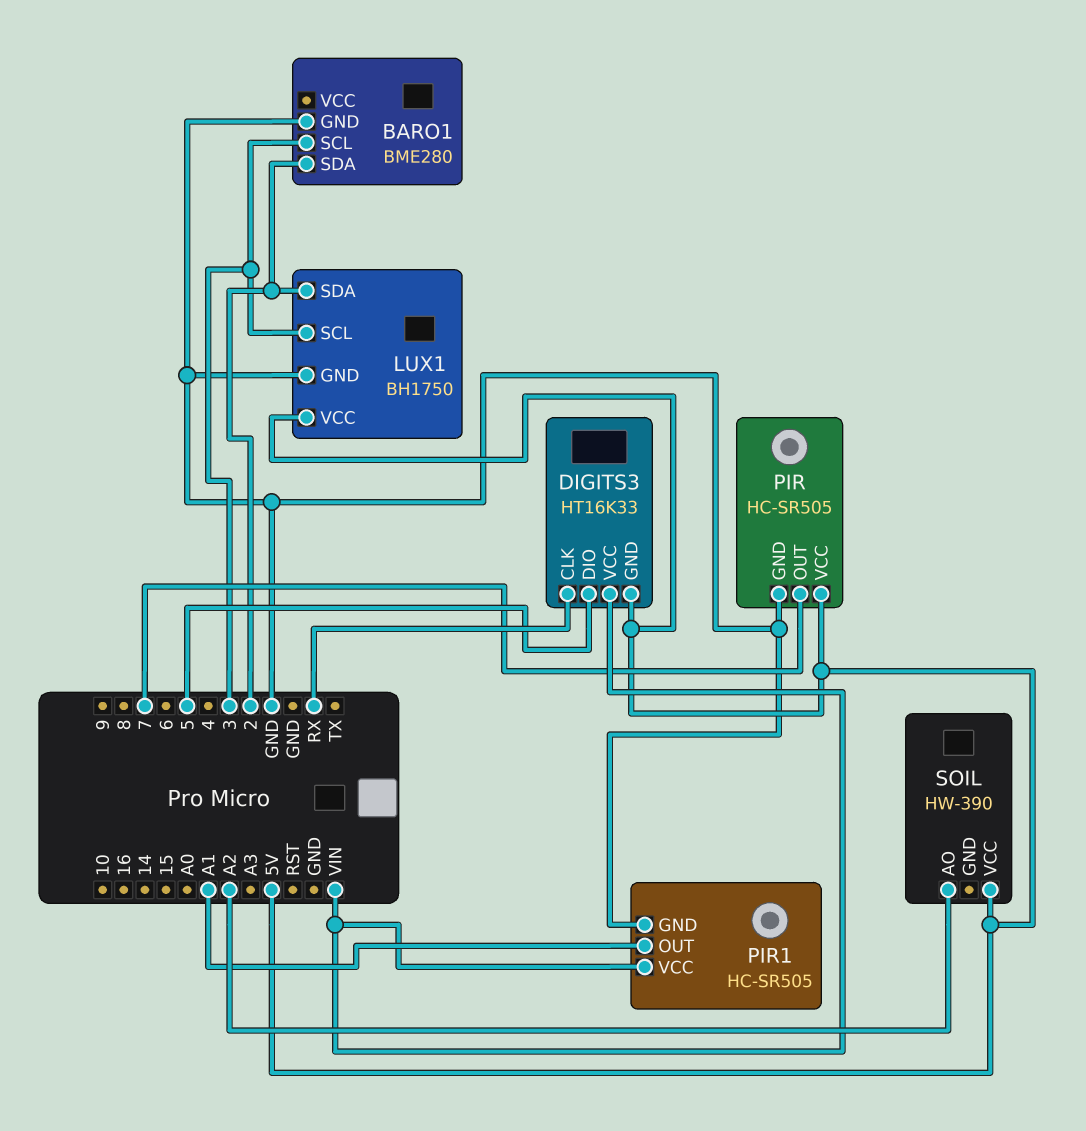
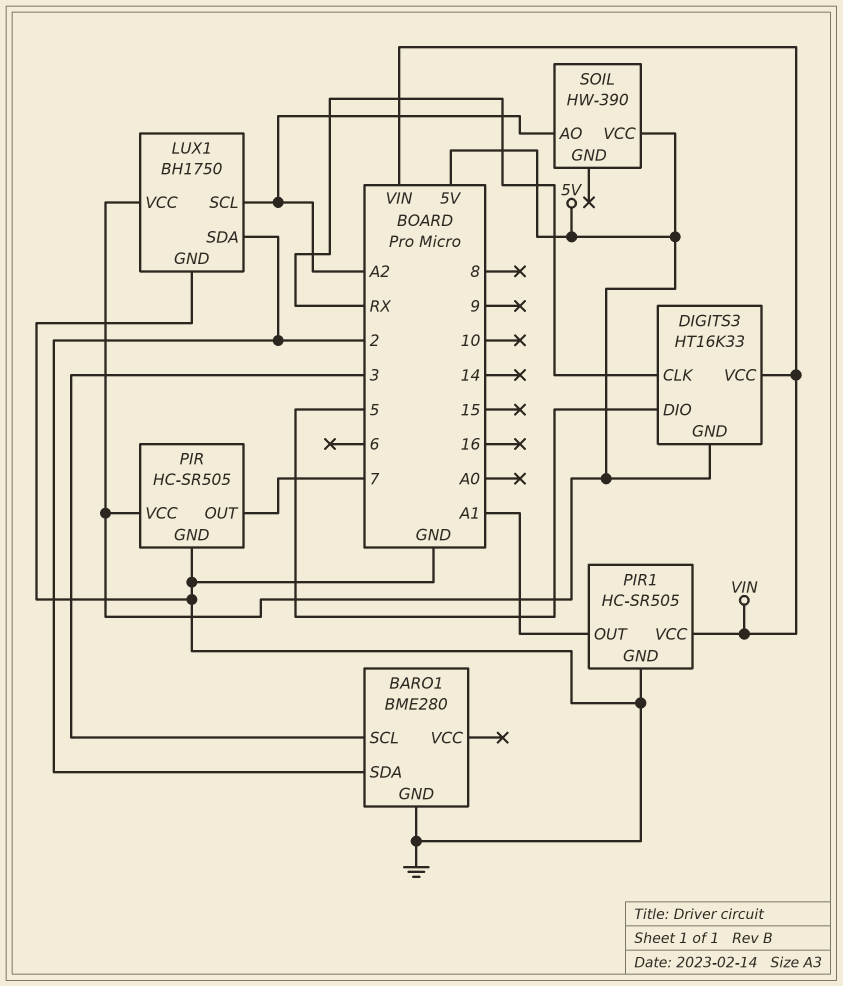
LUX1 pin SCL: 3 -> A2

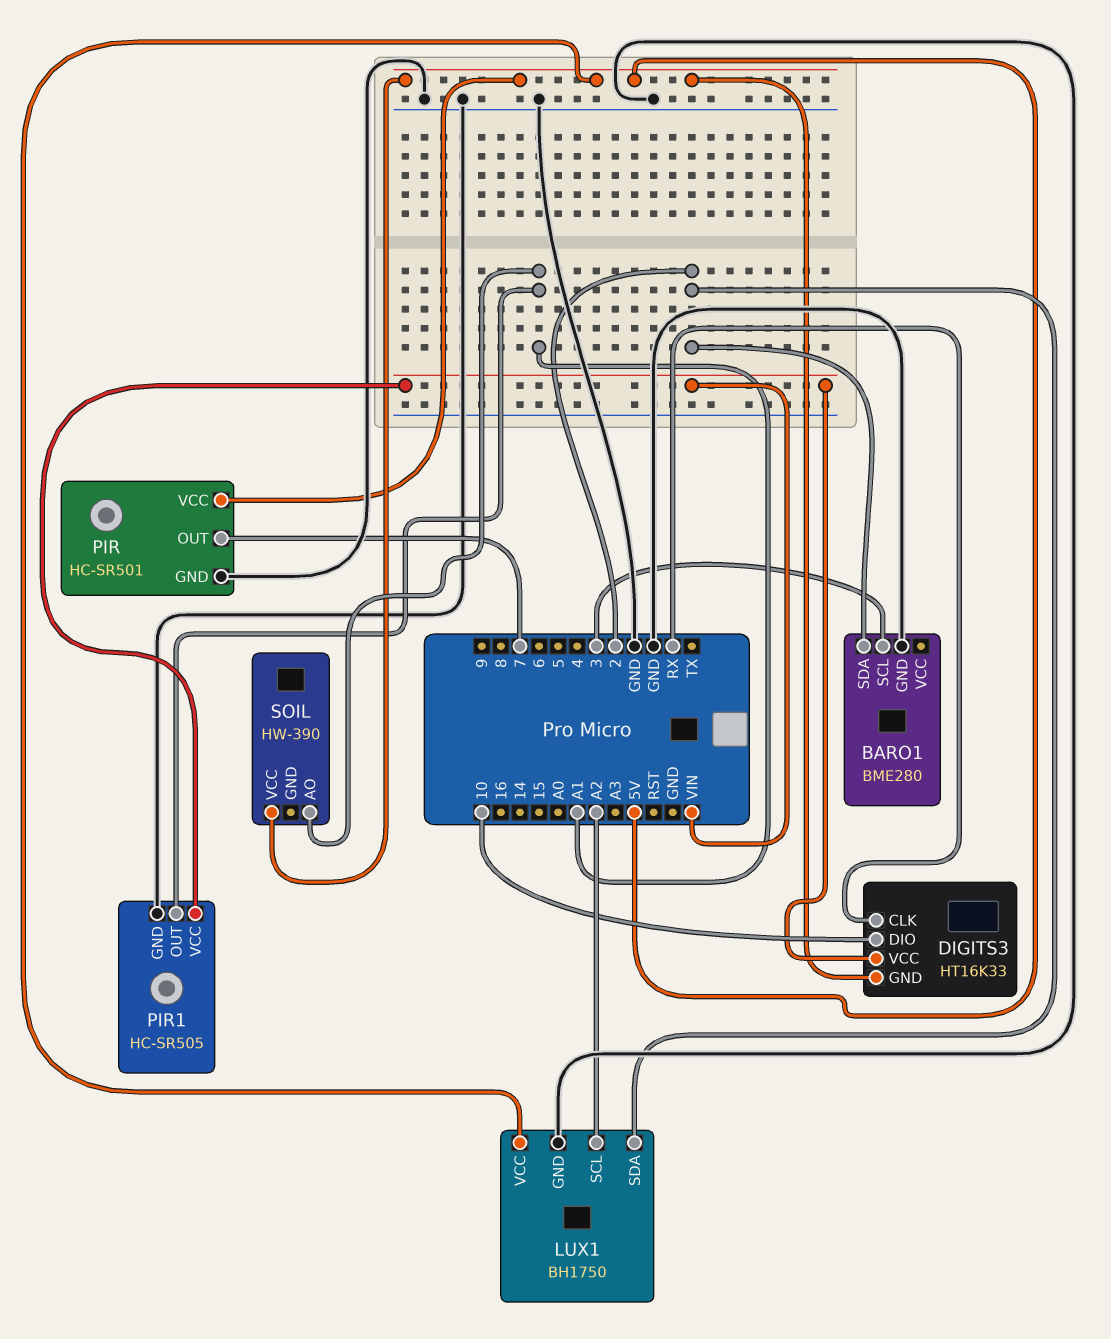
DIGITS3 pin DIO: 5 -> 10
PIR: HC-SR505 -> HC-SR501
SOIL pin AO: A2 -> A1

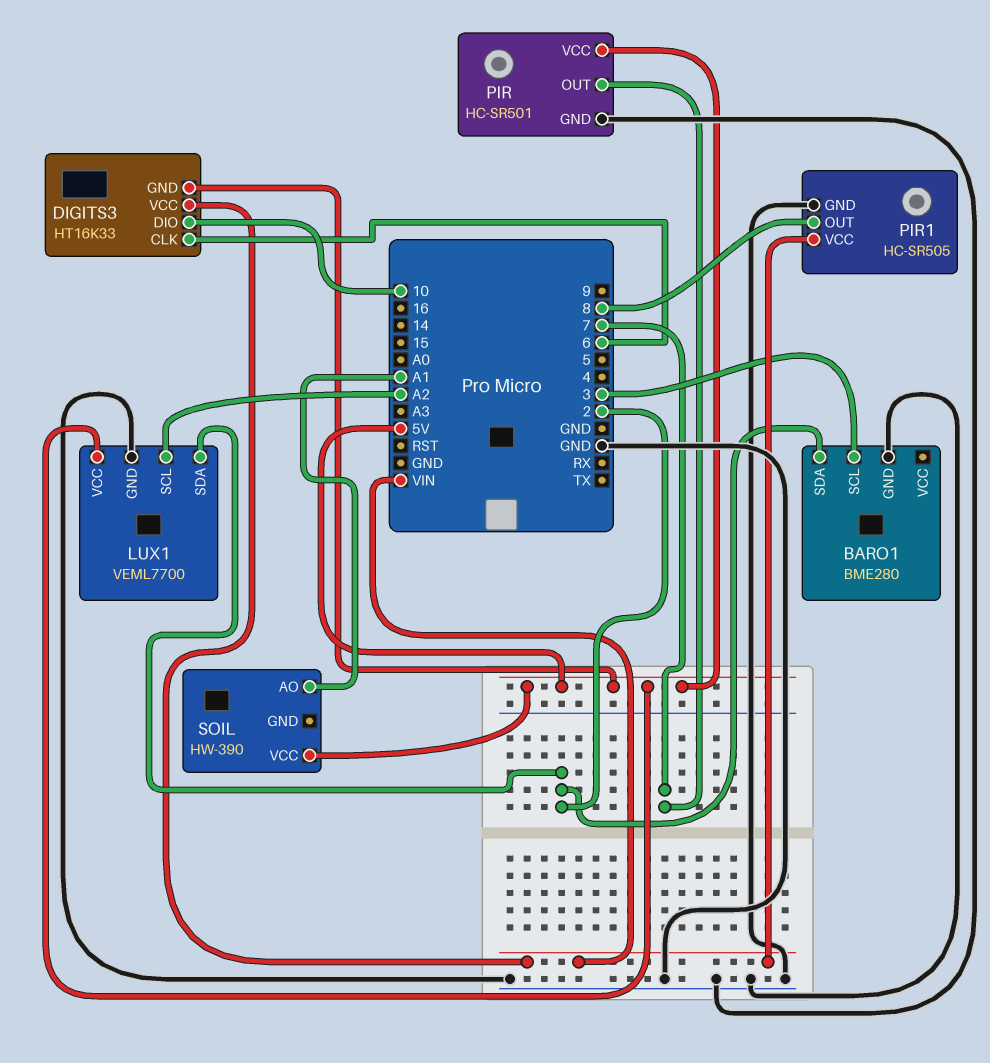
DIGITS3 pin CLK: RX -> 6
LUX1: BH1750 -> VEML7700
PIR1 pin OUT: A1 -> 8

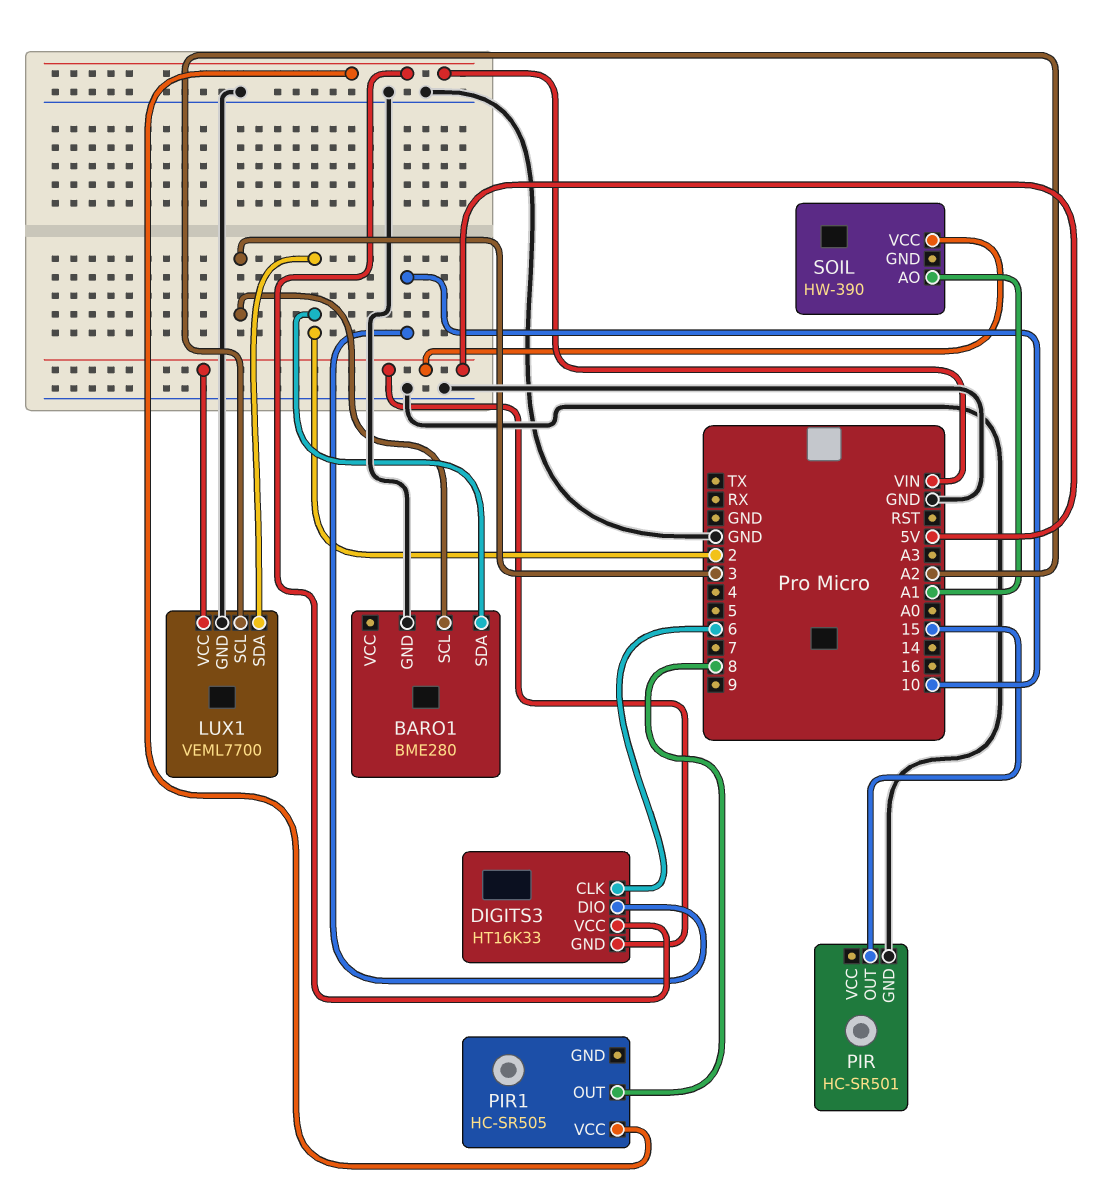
PIR pin OUT: 7 -> 15
PIR pin VCC: 5V -> none
PIR1 pin GND: GND -> none

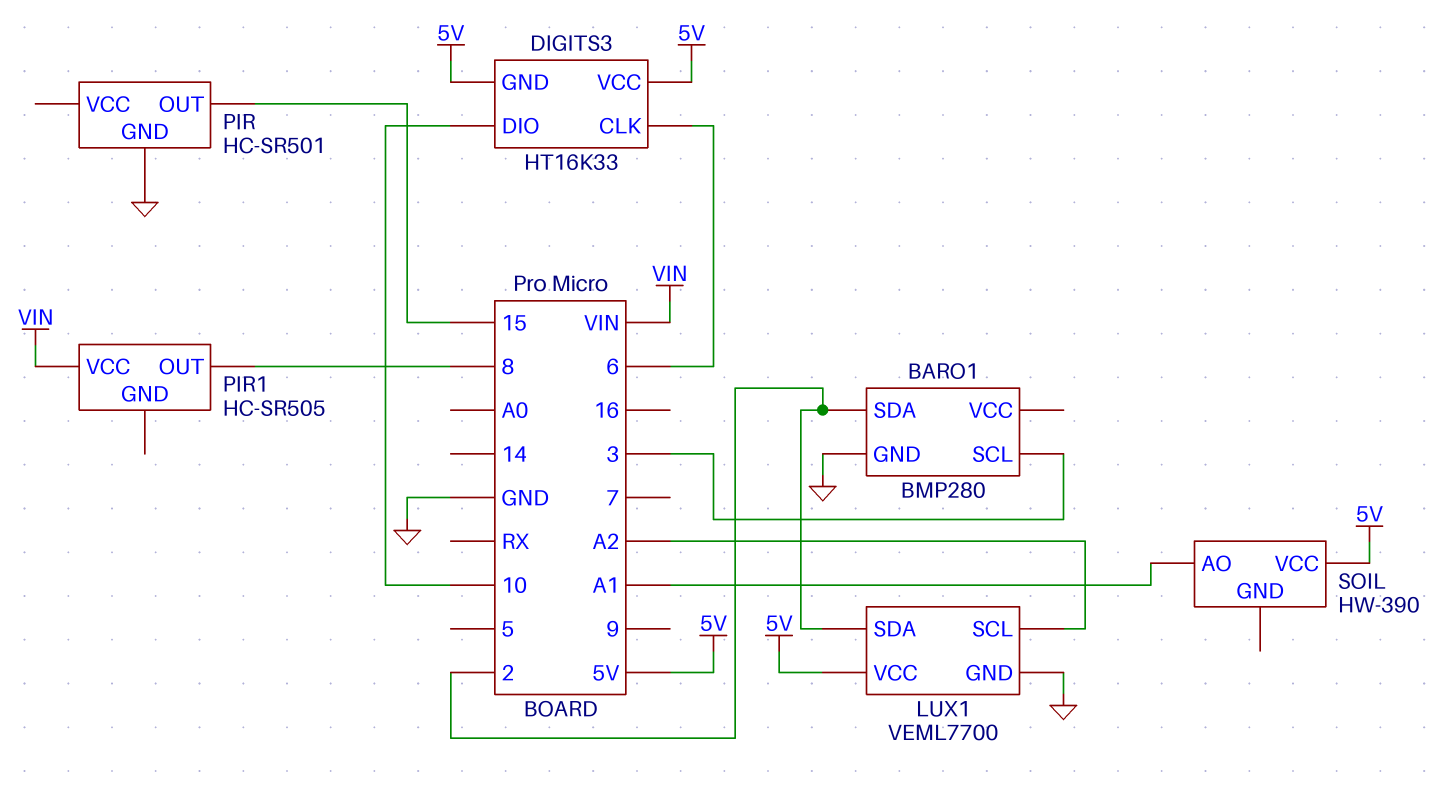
BARO1: BME280 -> BMP280
DIGITS3 pin VCC: VIN -> 5V

